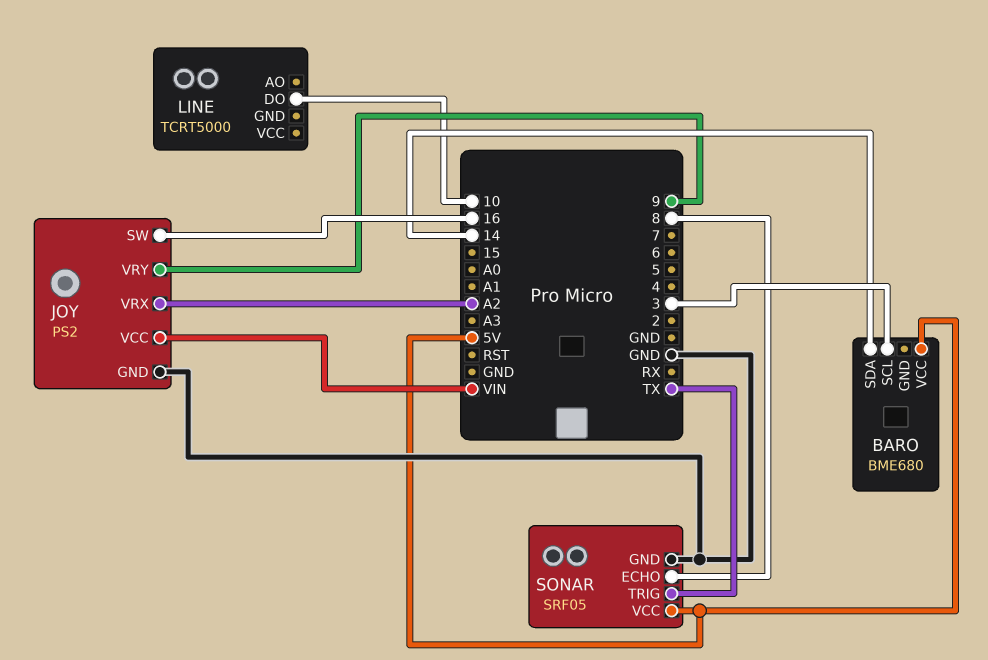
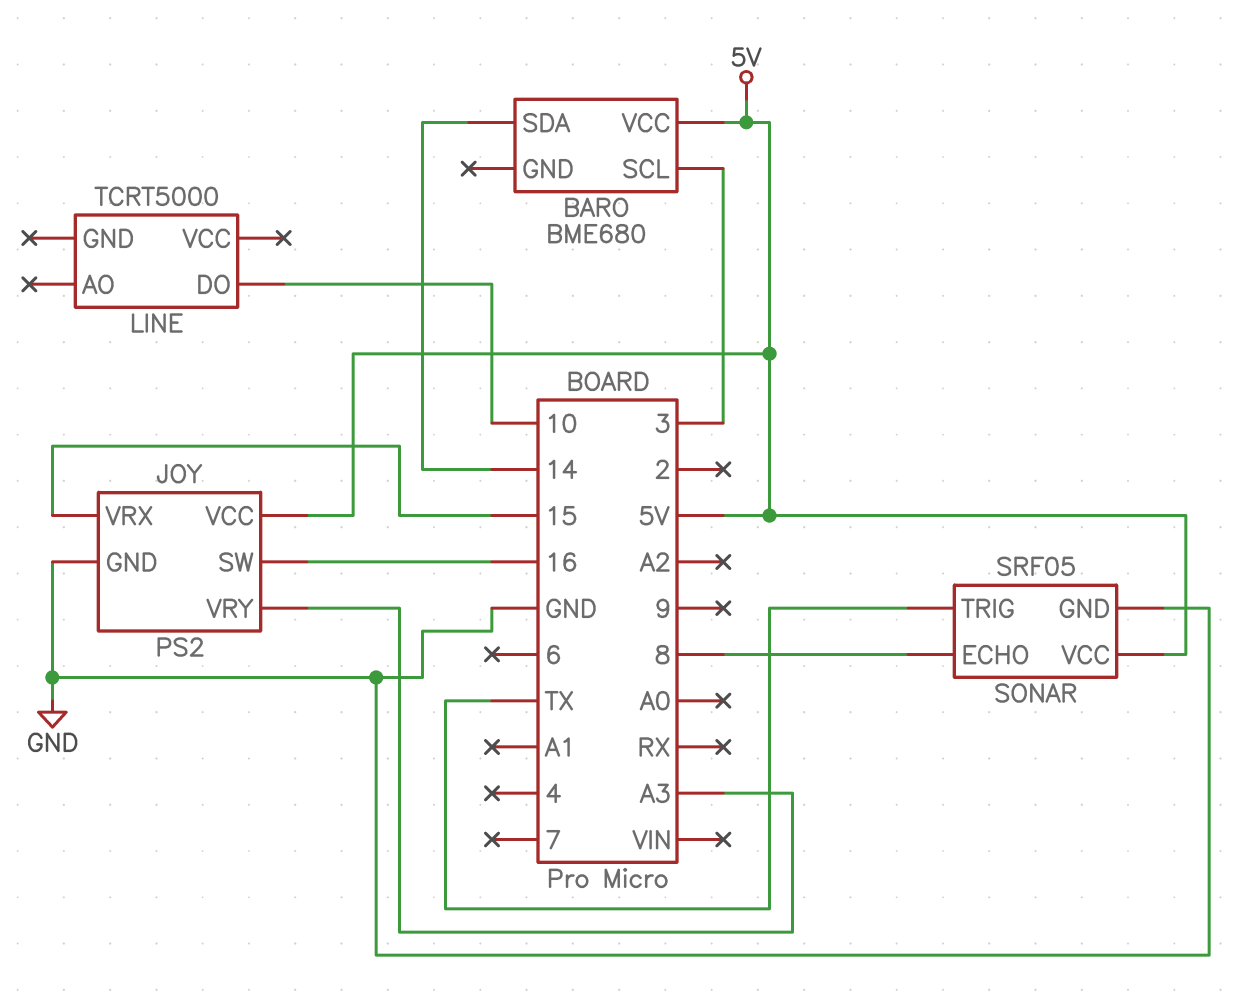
JOY pin VCC: VIN -> 5V
JOY pin VRX: A2 -> 15
JOY pin VRY: 9 -> A3

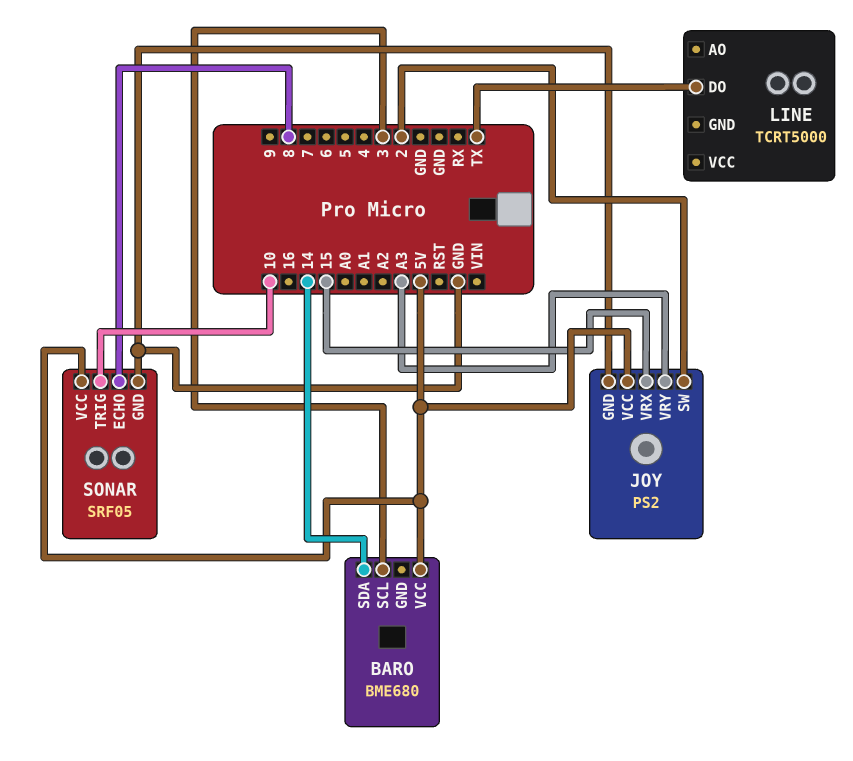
JOY pin SW: 16 -> 2
LINE pin DO: 10 -> TX
SONAR pin TRIG: TX -> 10

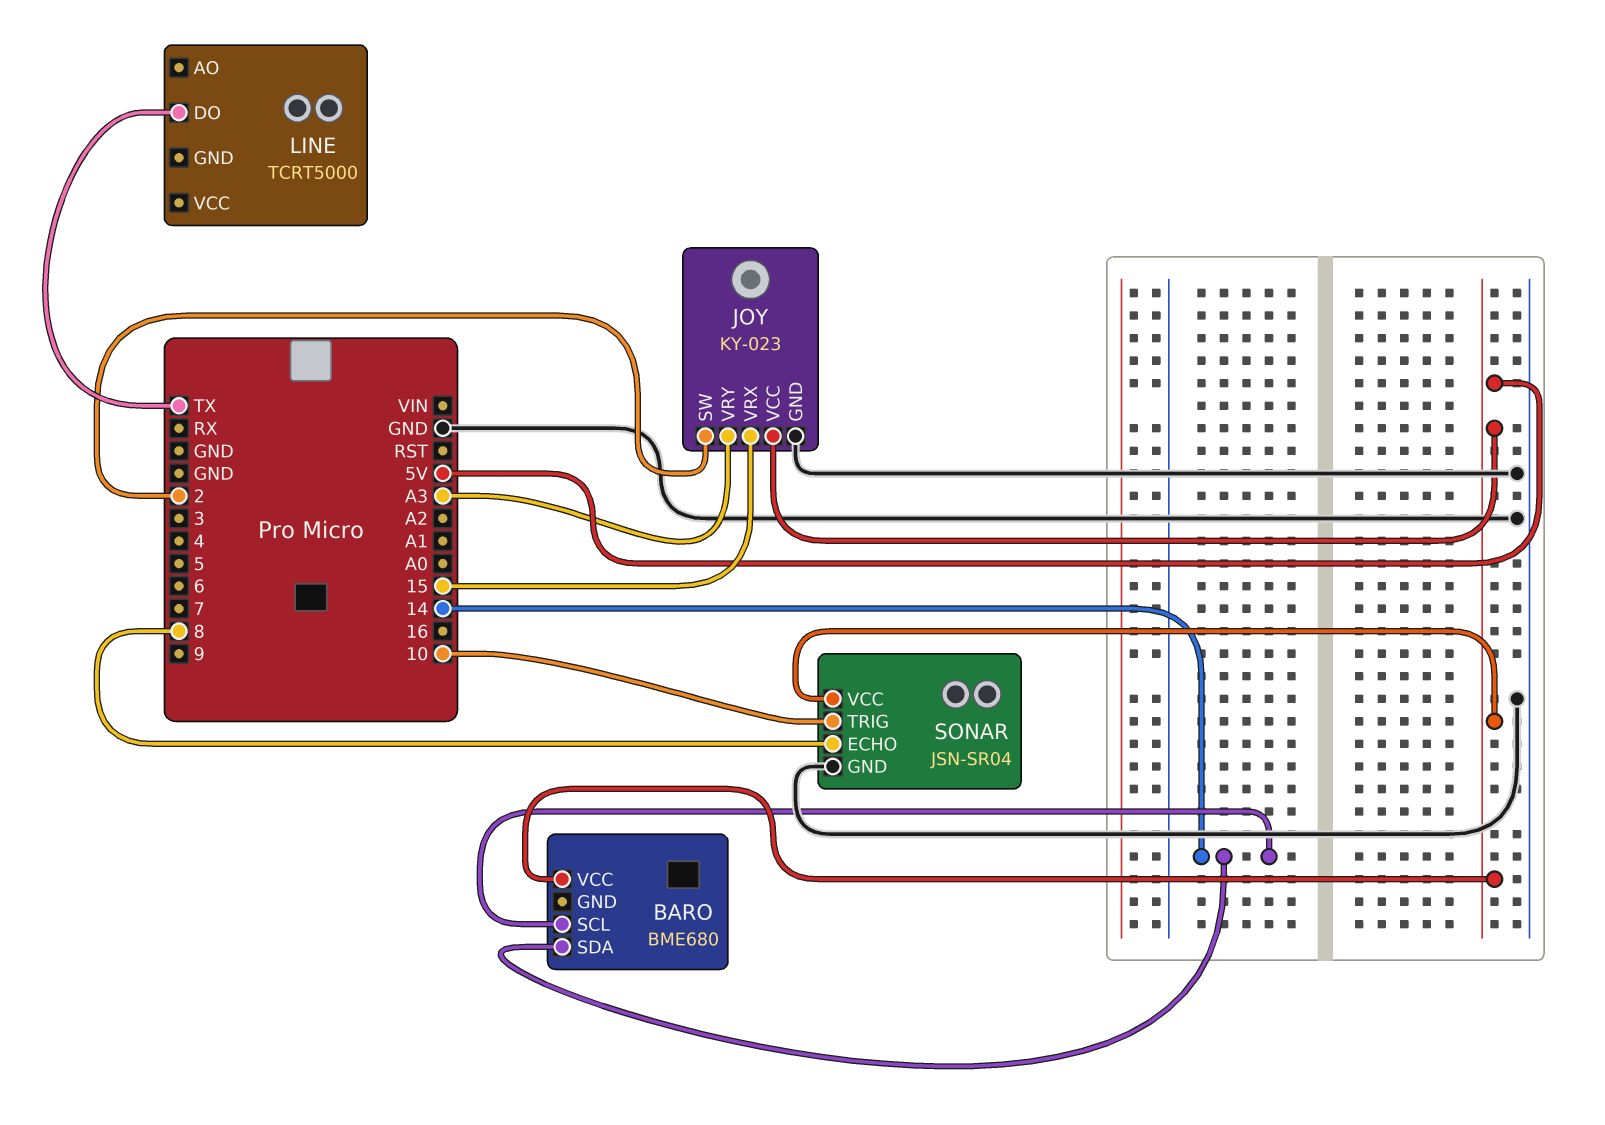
BARO pin SCL: 3 -> 14
JOY: PS2 -> KY-023
SONAR: SRF05 -> JSN-SR04

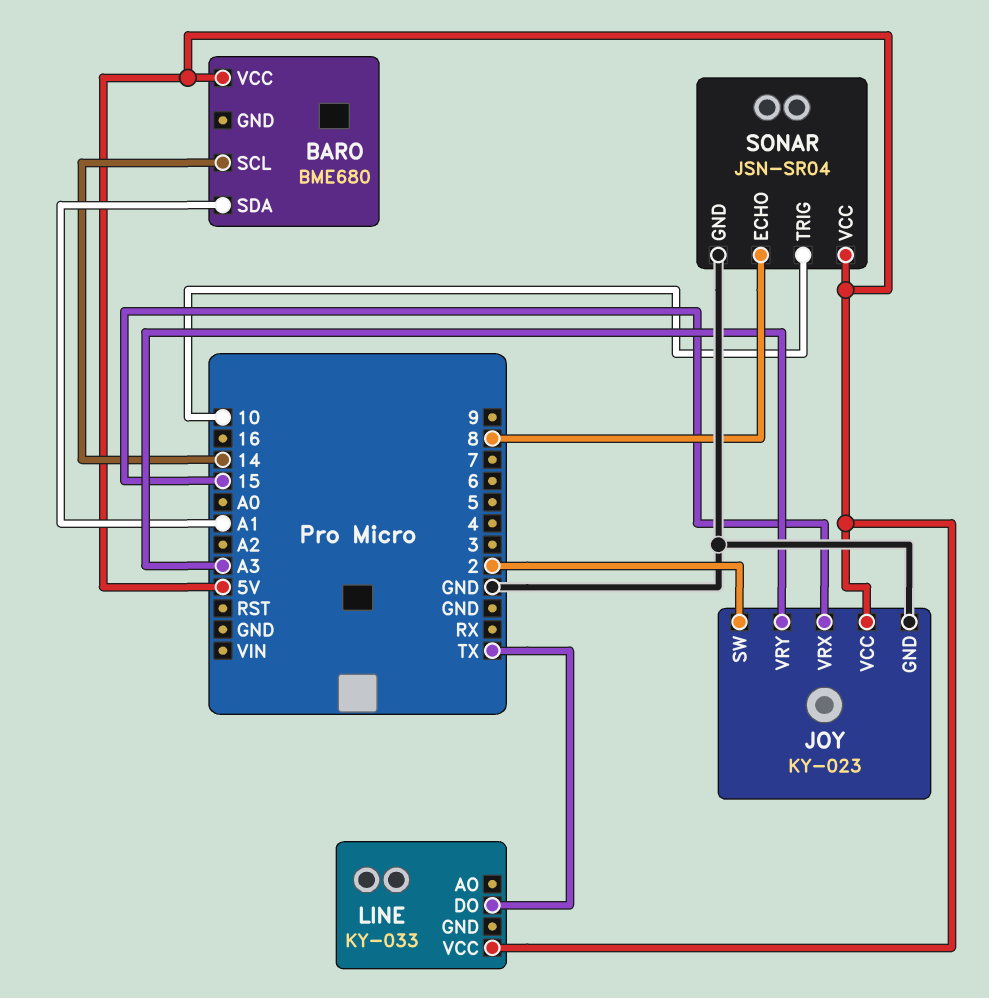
BARO pin SDA: 14 -> A1
LINE: TCRT5000 -> KY-033
LINE pin VCC: none -> 5V

